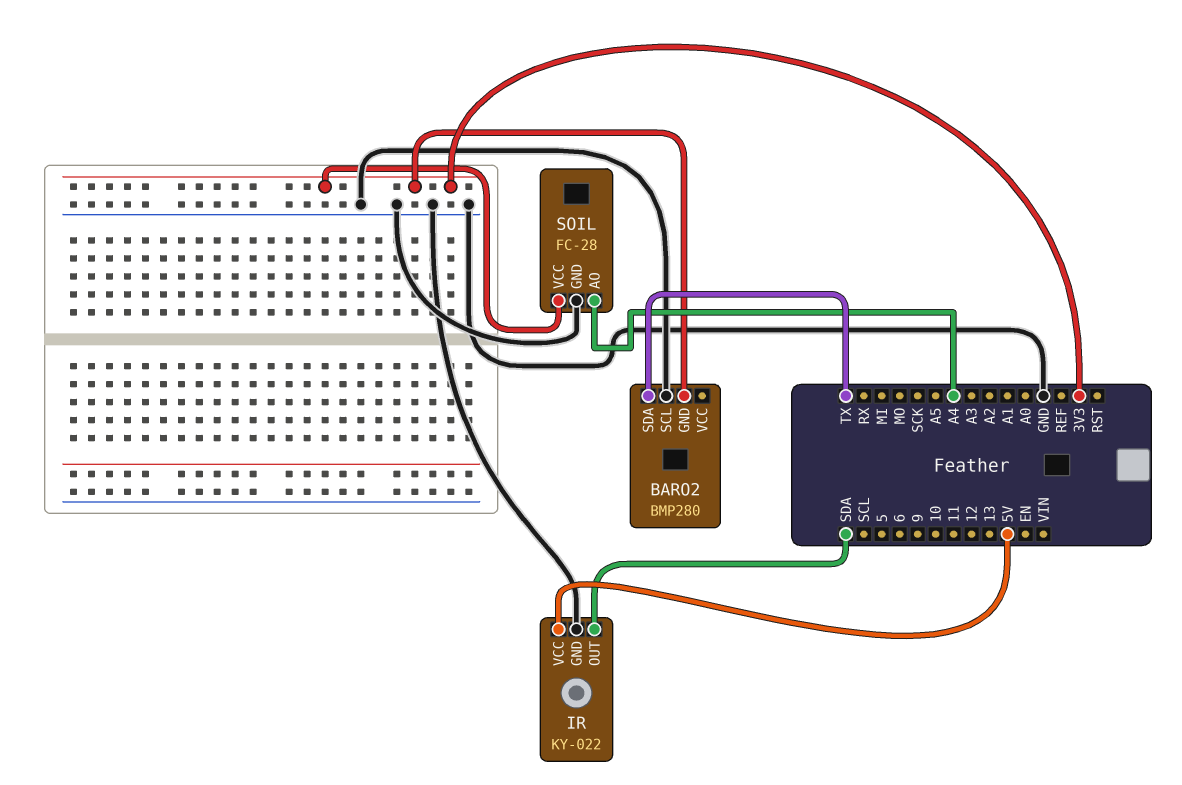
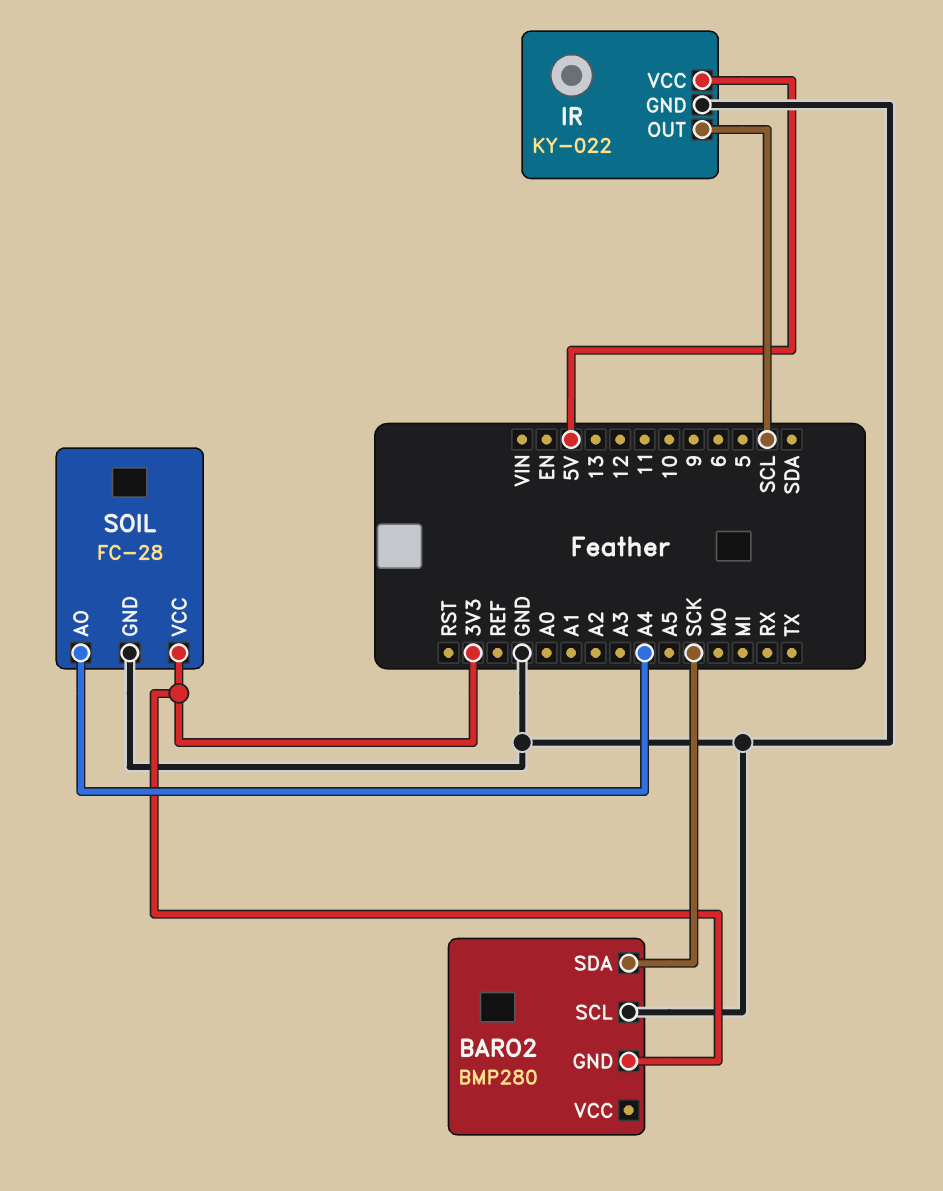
BARO2 pin SDA: TX -> SCK
IR pin OUT: SDA -> SCL

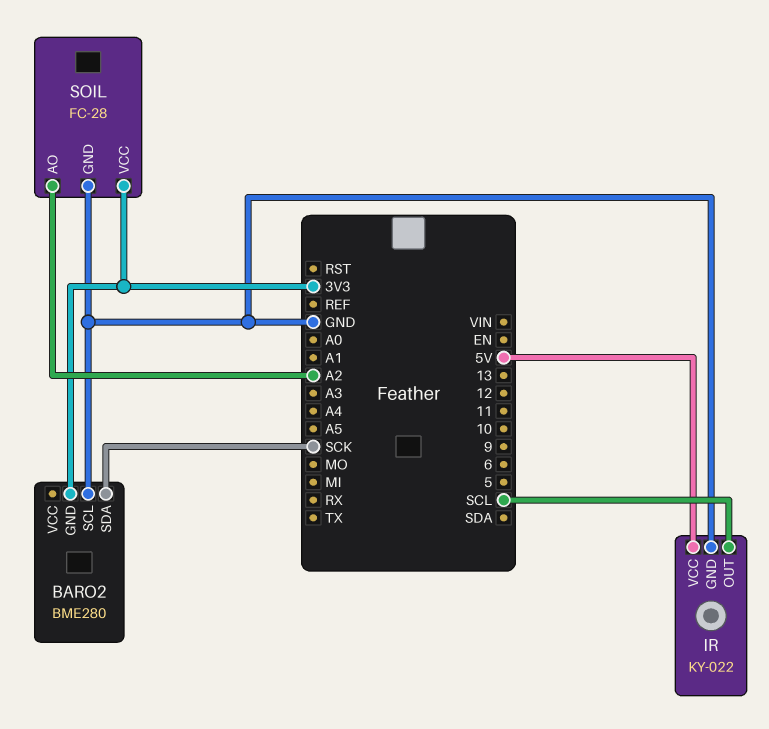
BARO2: BMP280 -> BME280
SOIL pin AO: A4 -> A2

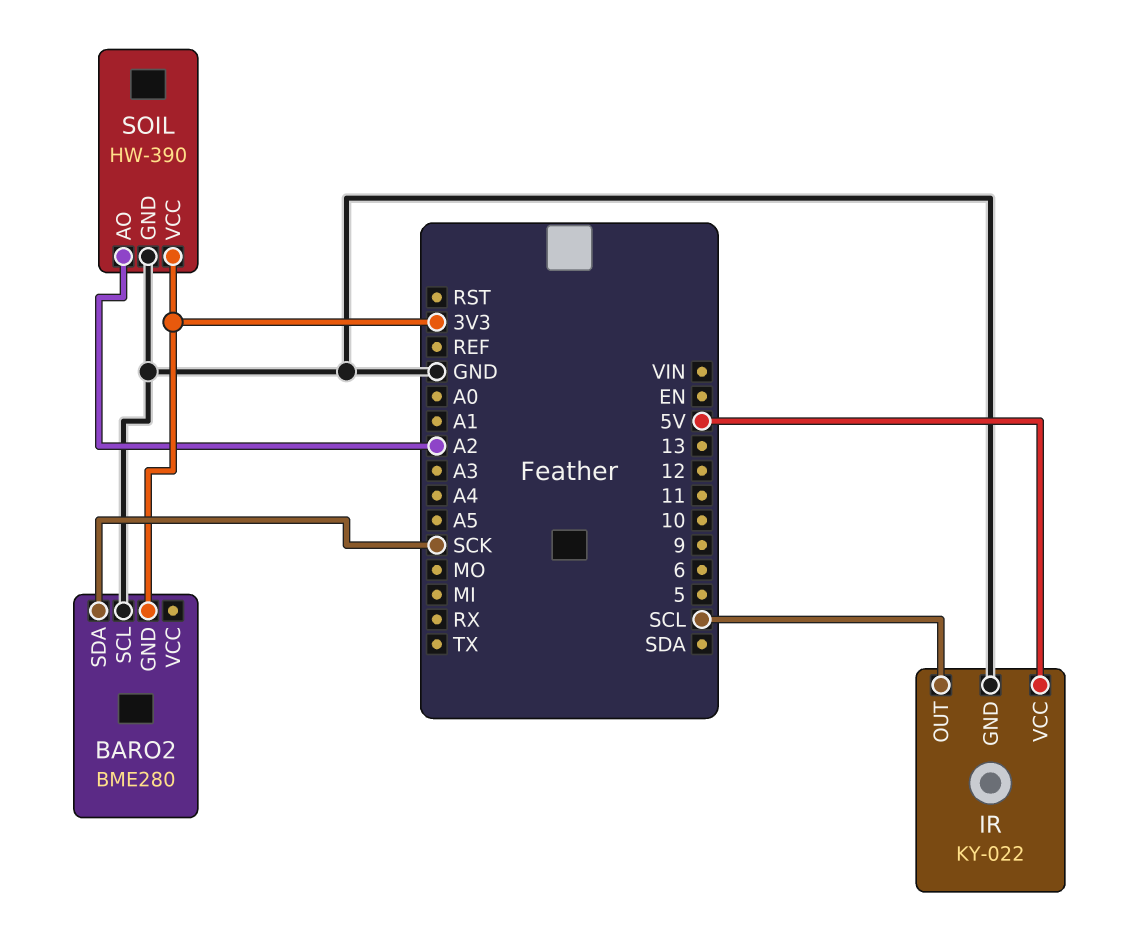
SOIL: FC-28 -> HW-390

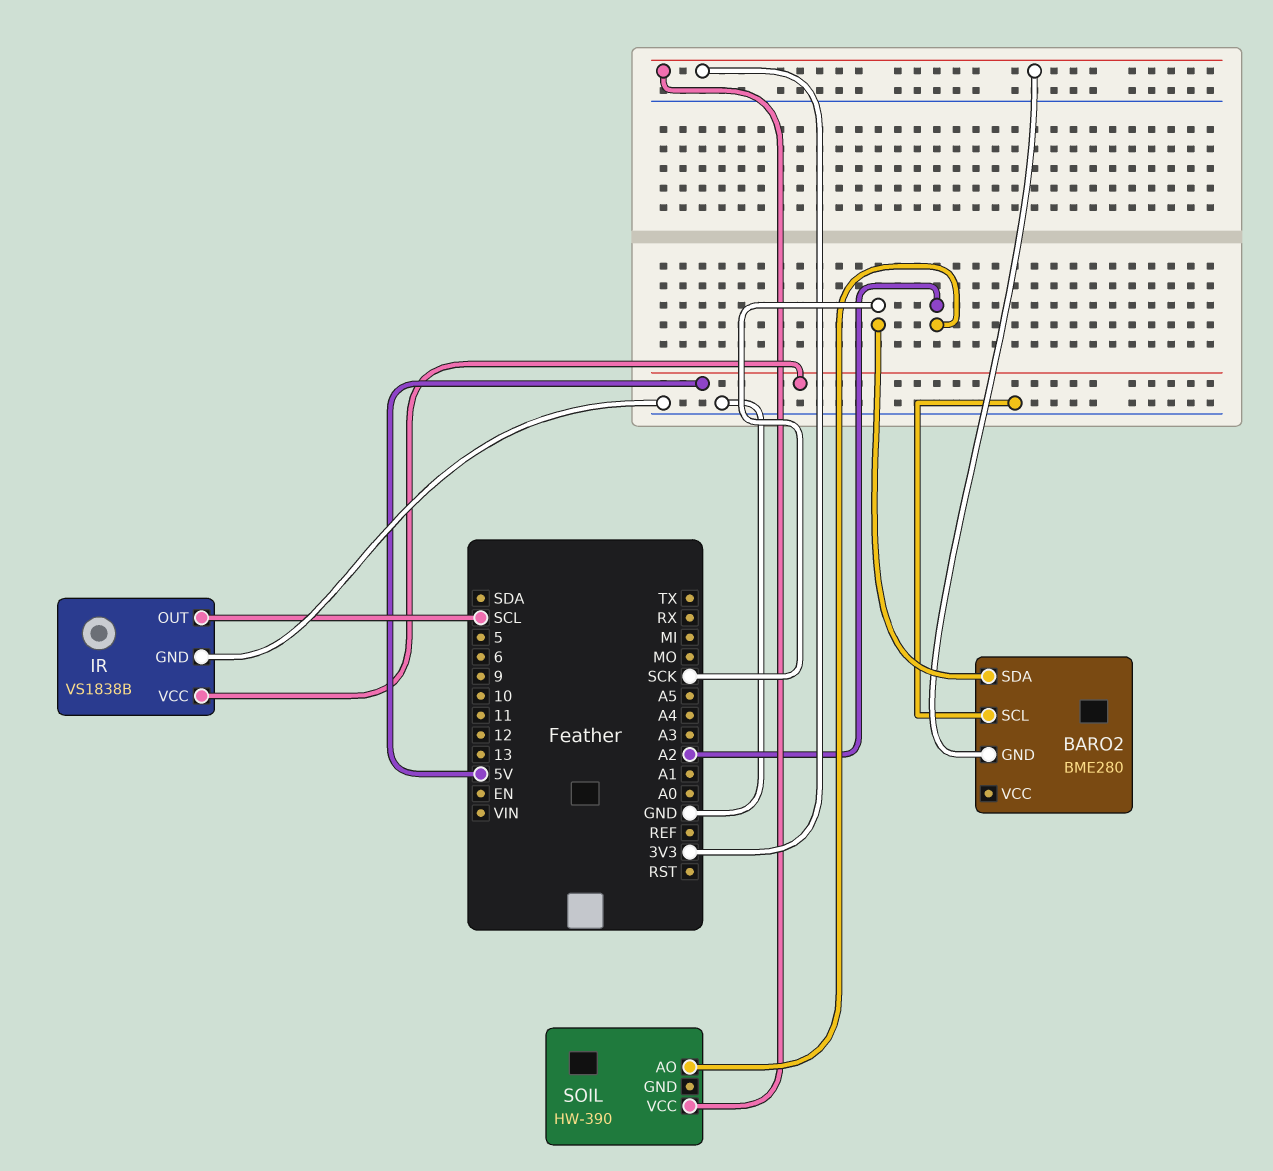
IR: KY-022 -> VS1838B
SOIL pin GND: GND -> none

